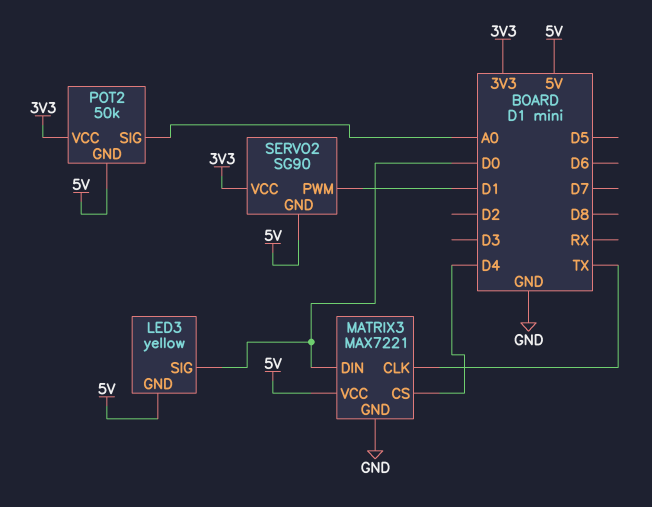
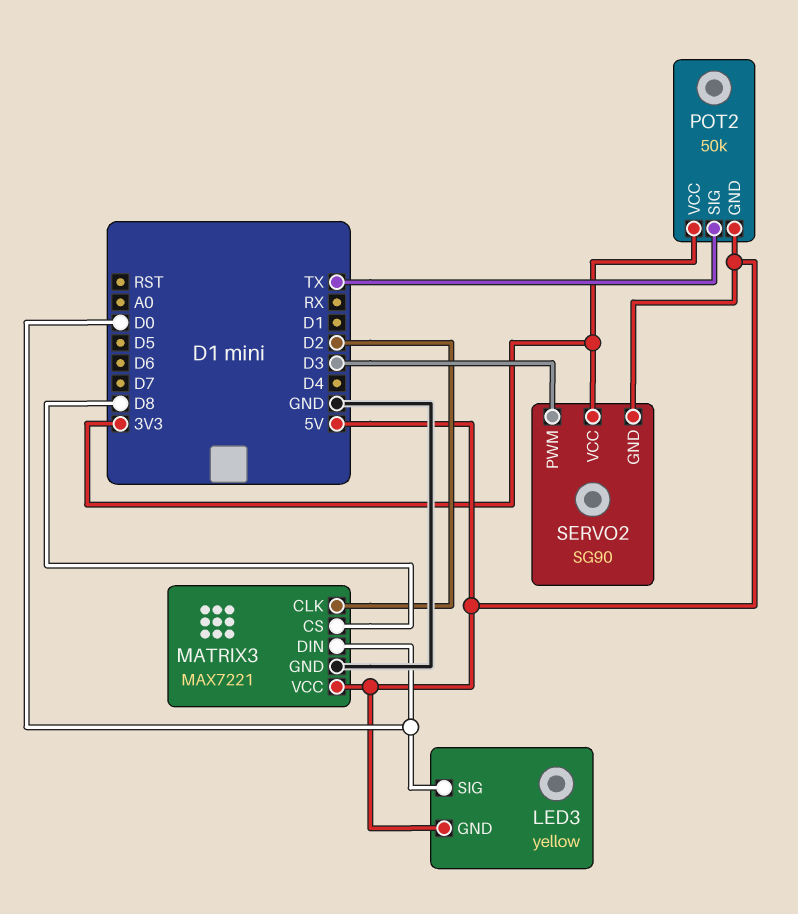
MATRIX3 pin CLK: TX -> D2
MATRIX3 pin CS: D4 -> D8
POT2 pin SIG: A0 -> TX
SERVO2 pin PWM: D1 -> D3

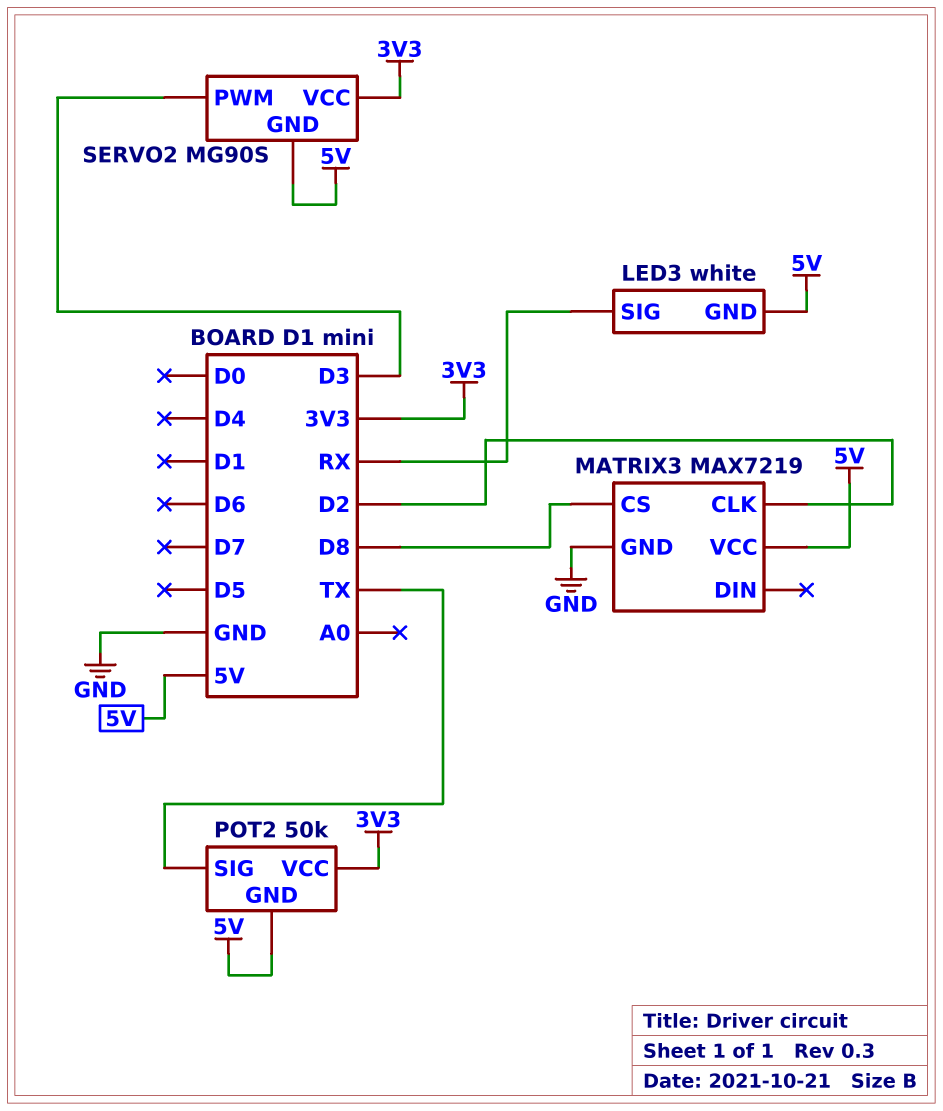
LED3: yellow -> white
LED3 pin SIG: D0 -> RX
MATRIX3: MAX7221 -> MAX7219
MATRIX3 pin DIN: D0 -> none
SERVO2: SG90 -> MG90S

